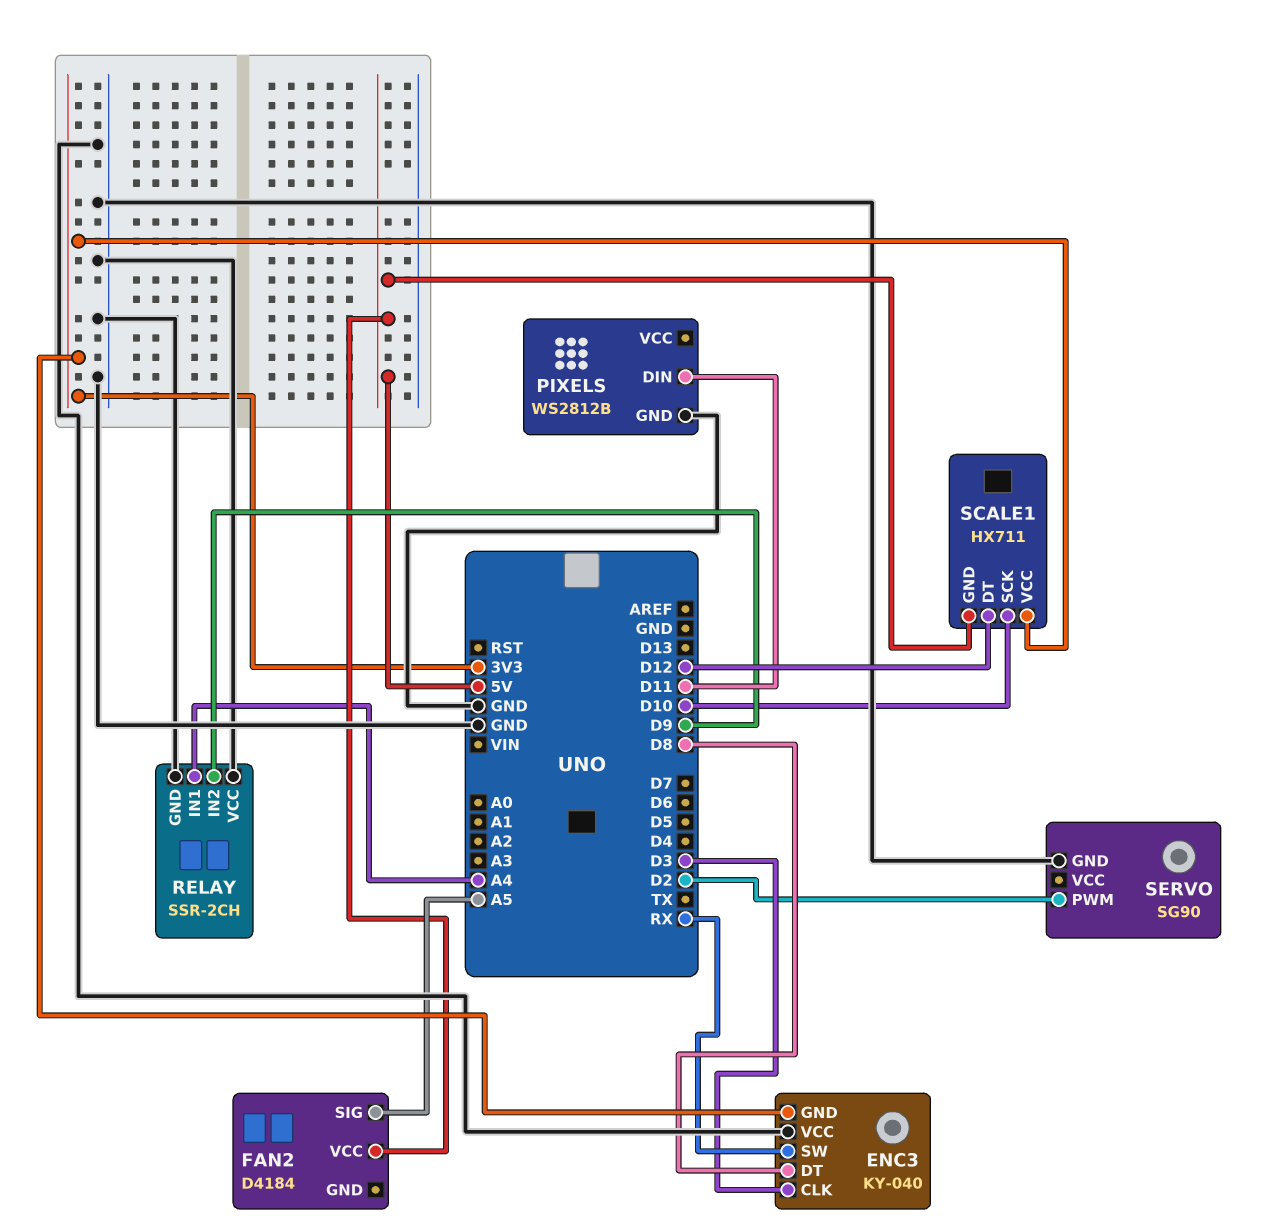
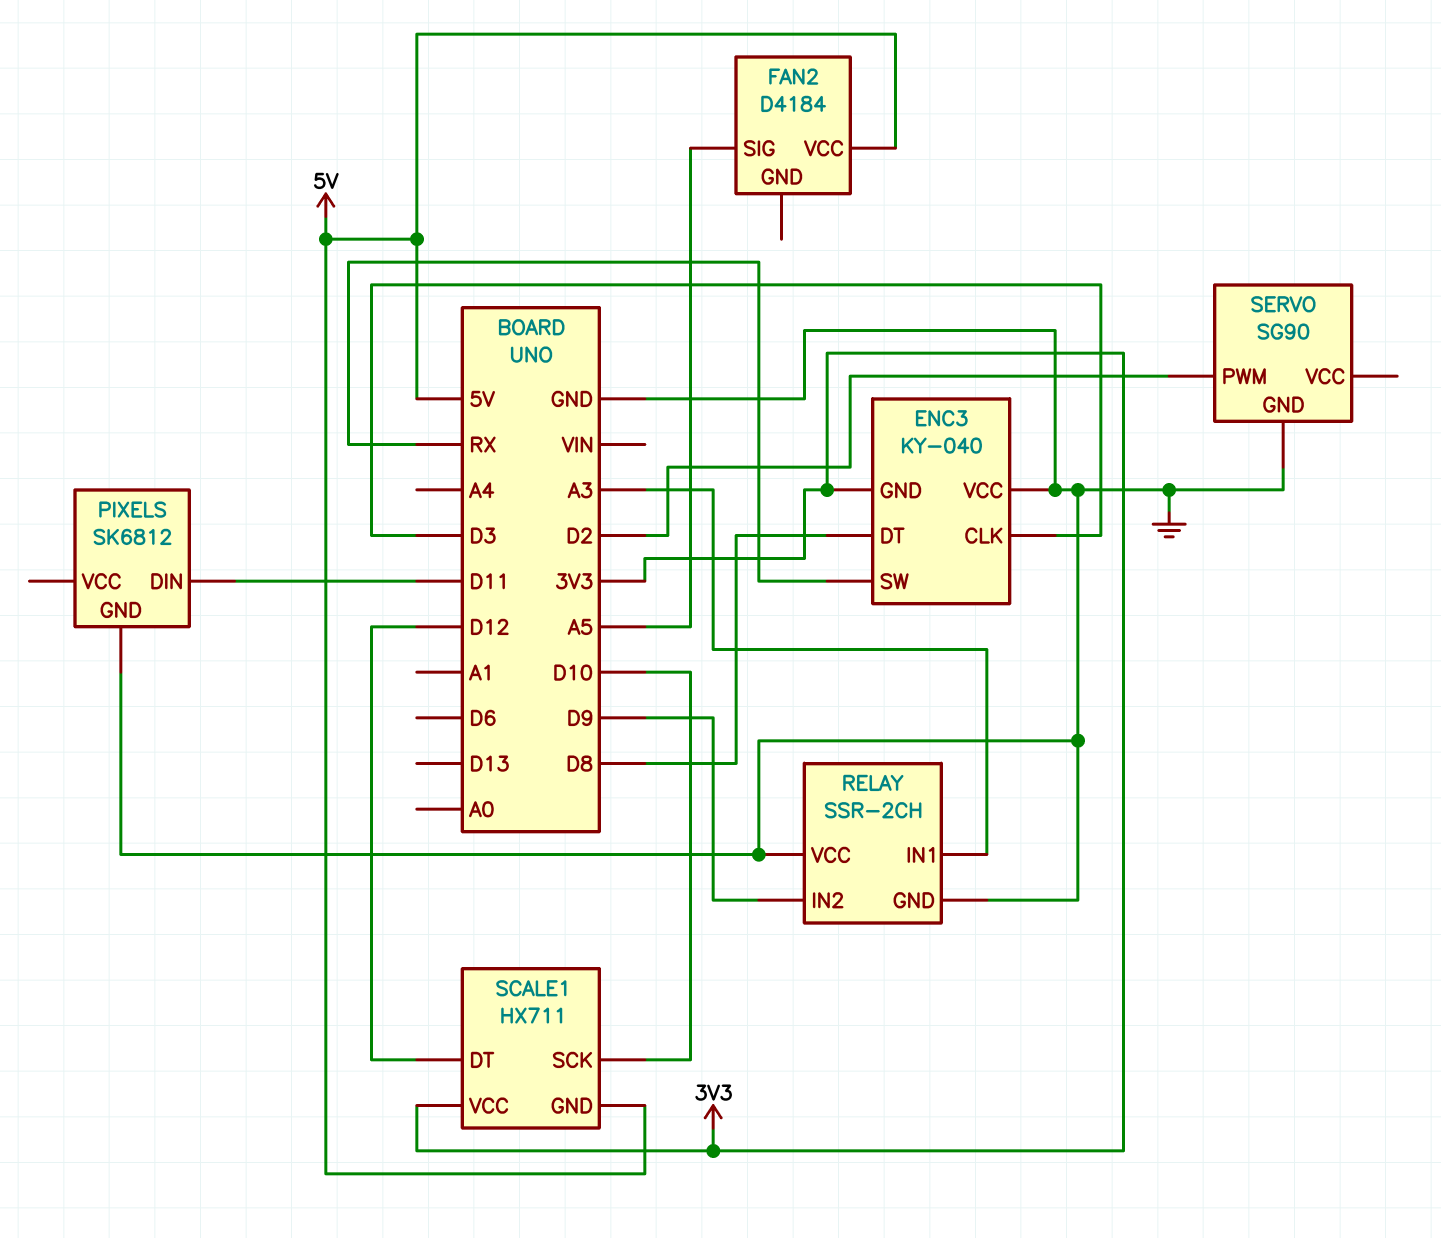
PIXELS: WS2812B -> SK6812
RELAY pin IN1: A4 -> A3

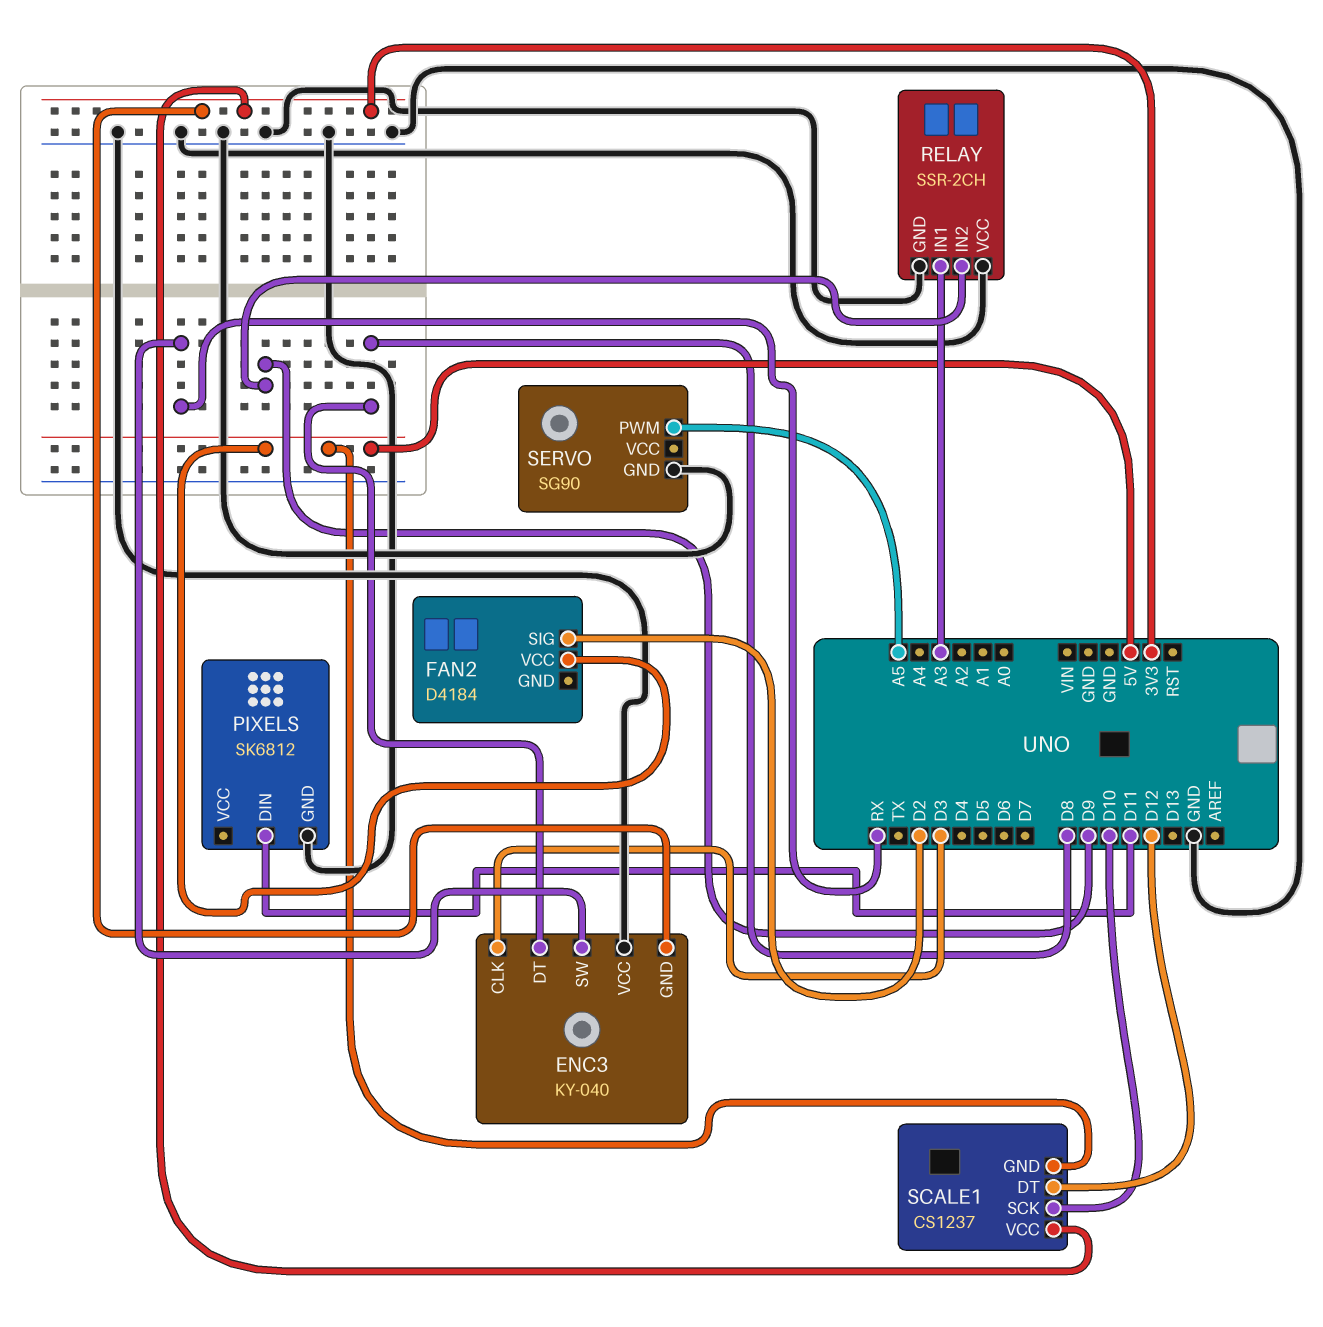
FAN2 pin SIG: A5 -> D2
SCALE1: HX711 -> CS1237
SERVO pin PWM: D2 -> A5

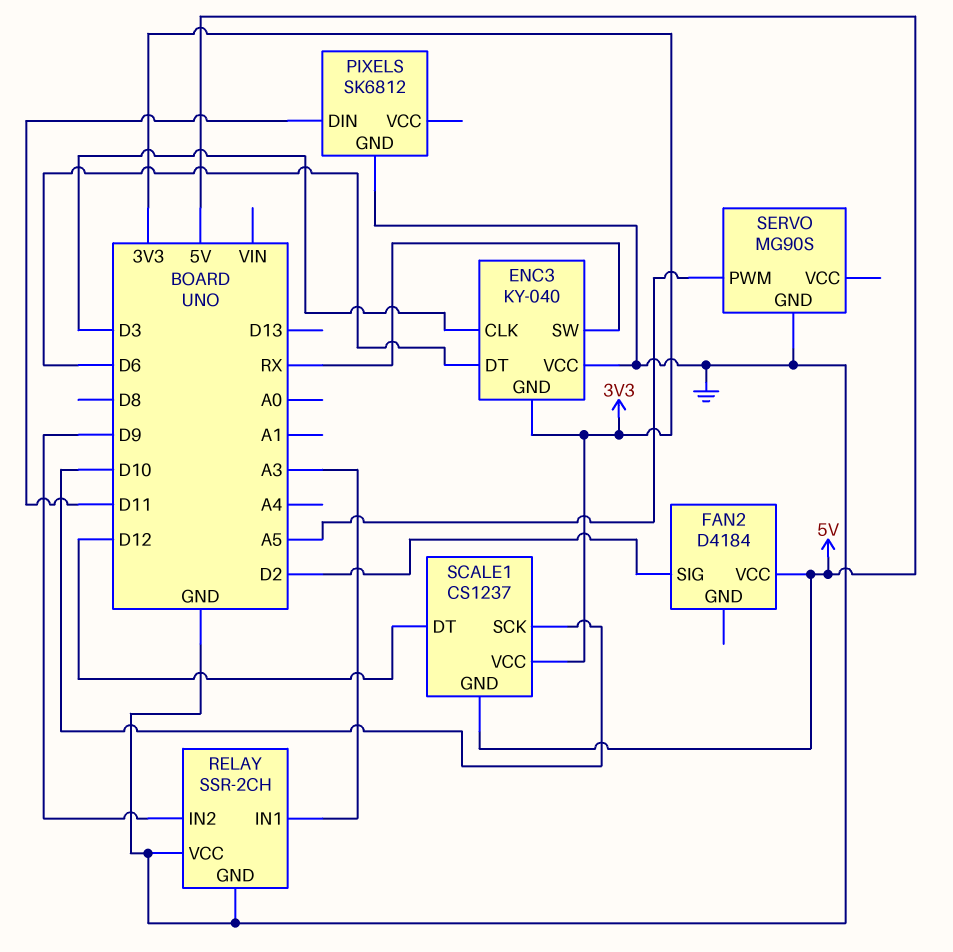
ENC3 pin DT: D8 -> D6
SERVO: SG90 -> MG90S

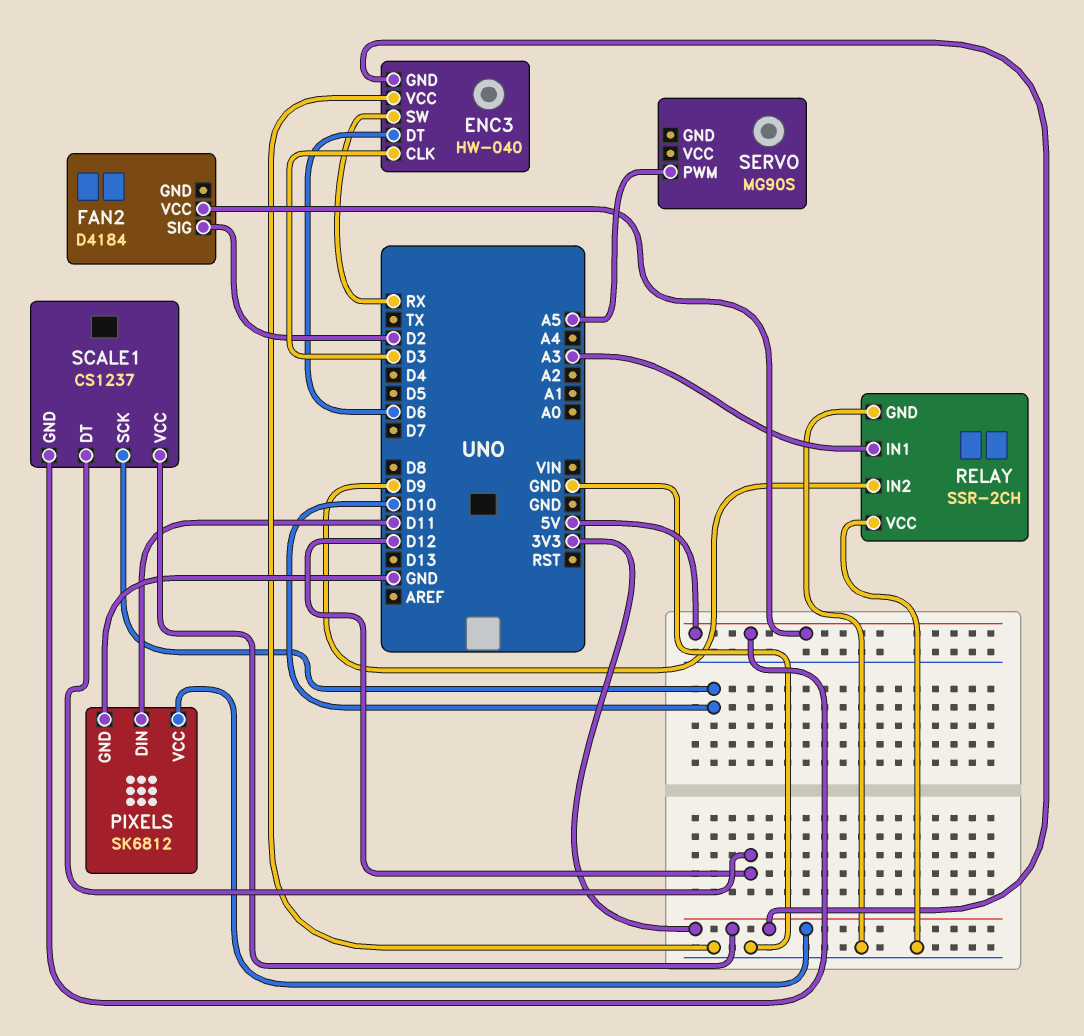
ENC3: KY-040 -> HW-040
PIXELS pin VCC: none -> 3V3
SERVO pin GND: GND -> none

